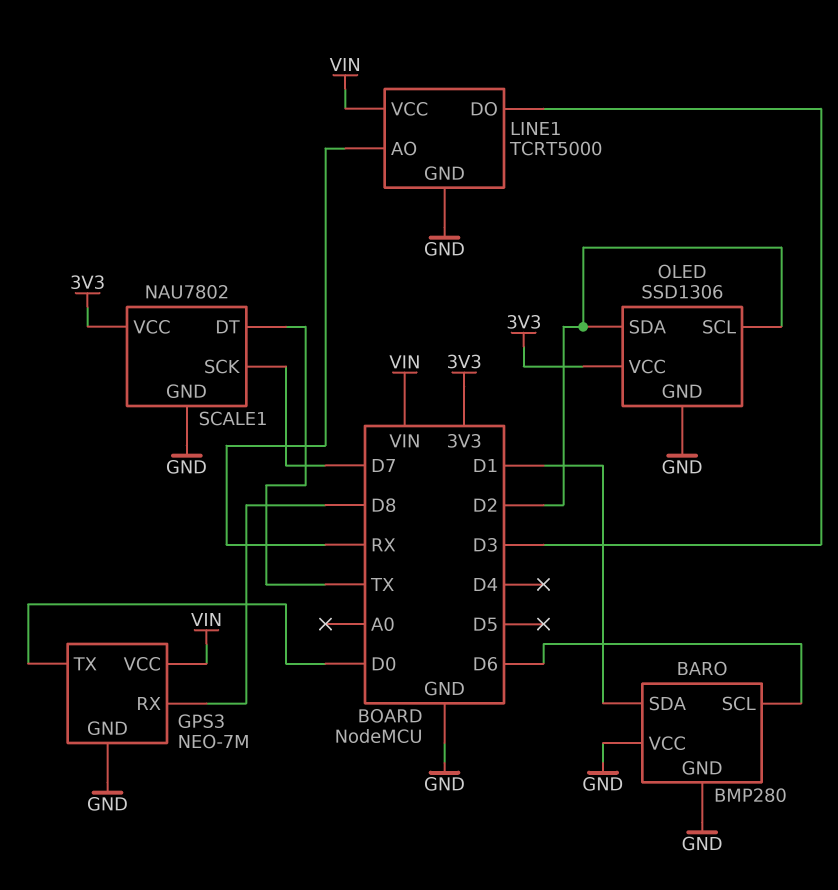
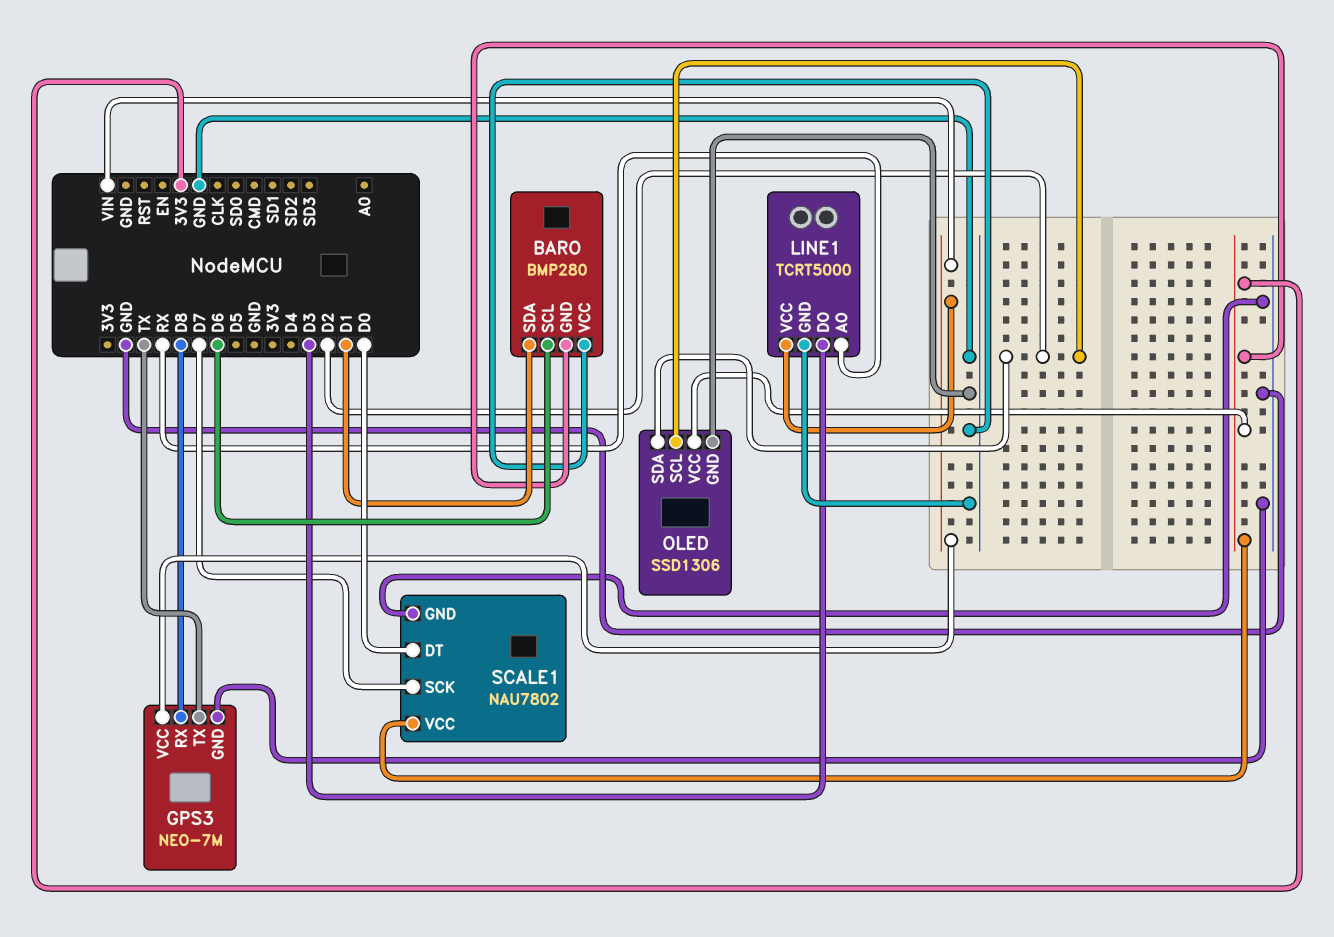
BARO pin GND: GND -> 3V3
GPS3 pin TX: D0 -> TX
SCALE1 pin DT: TX -> D0

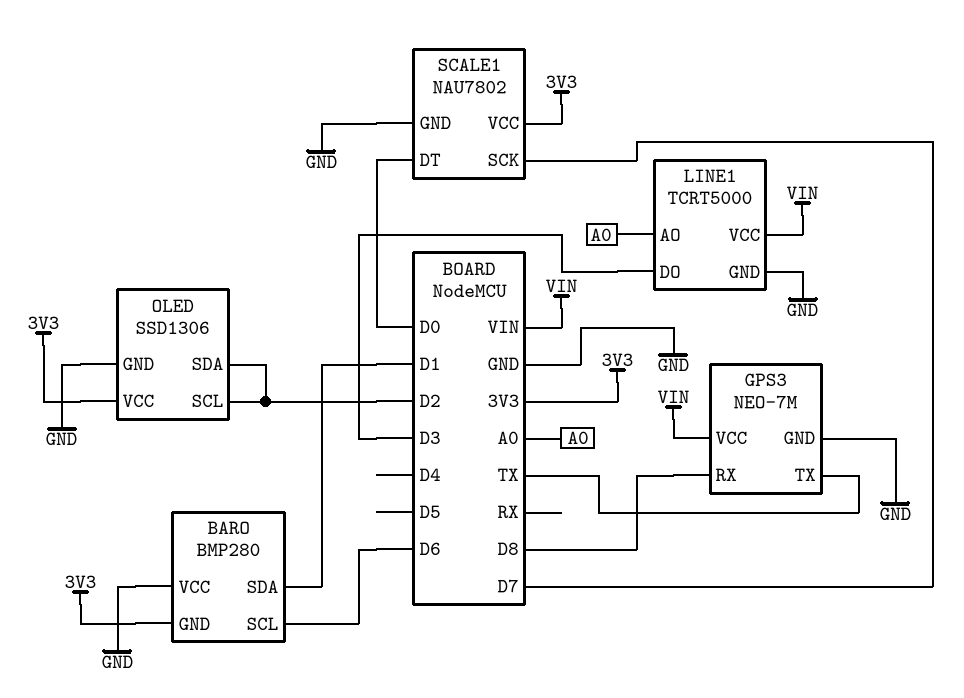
LINE1 pin AO: RX -> A0

